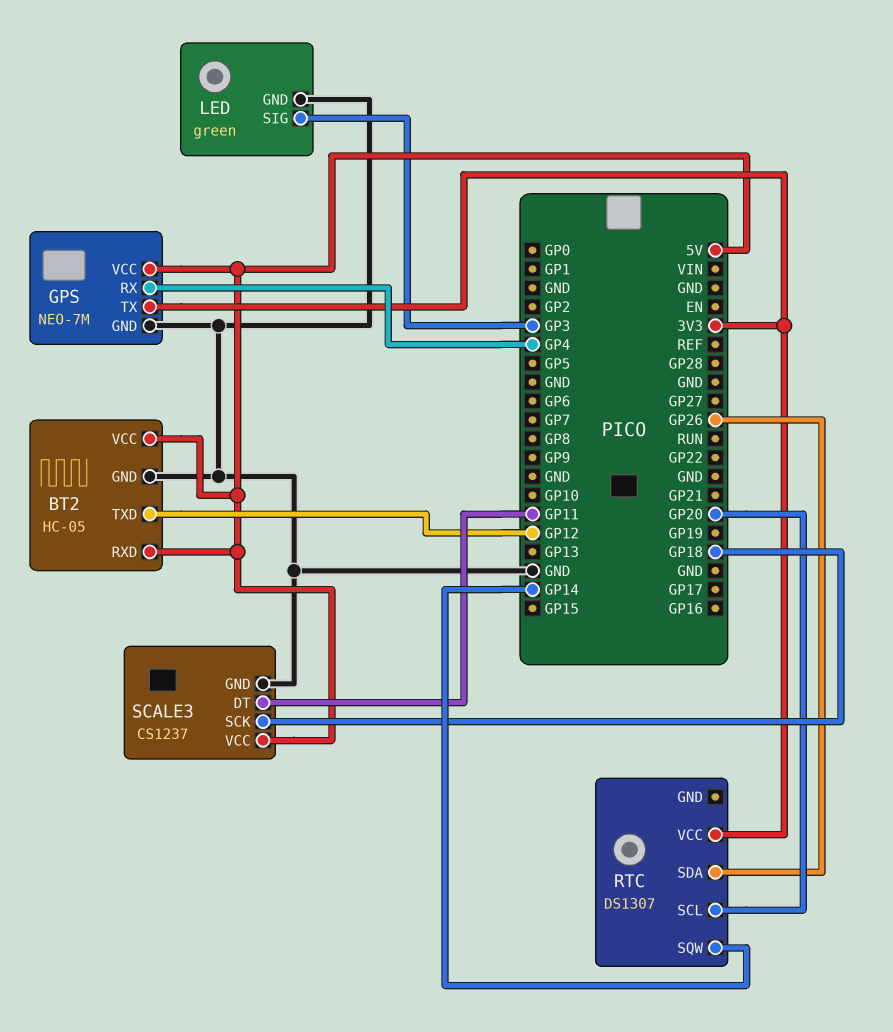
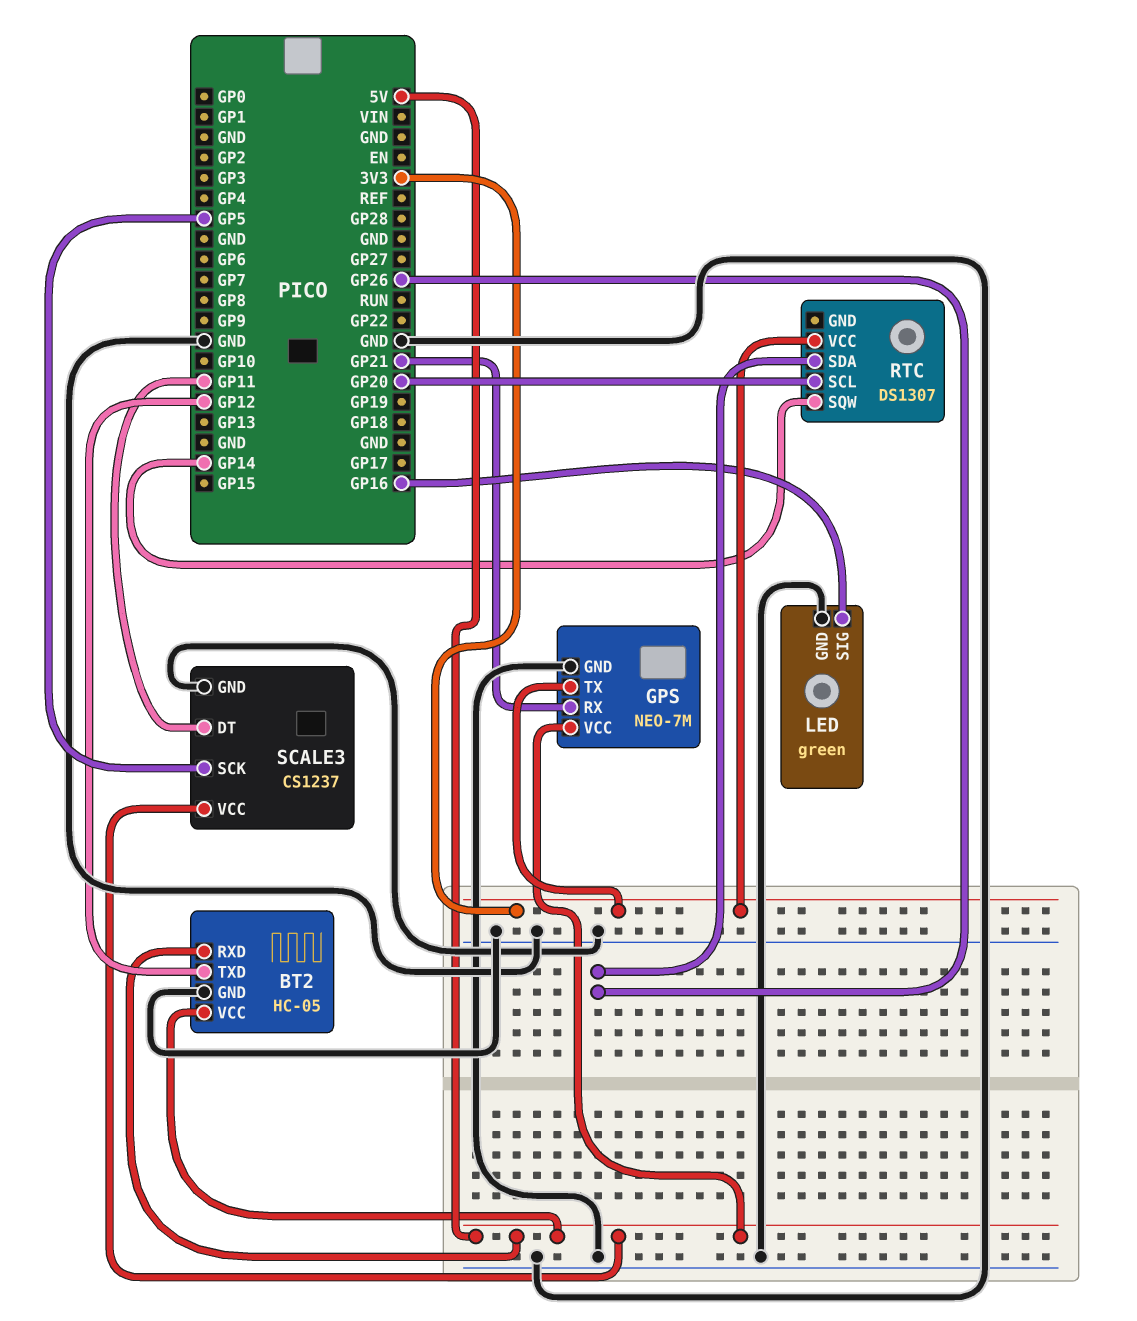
GPS pin RX: GP4 -> GP21
LED pin SIG: GP3 -> GP16
SCALE3 pin SCK: GP18 -> GP5

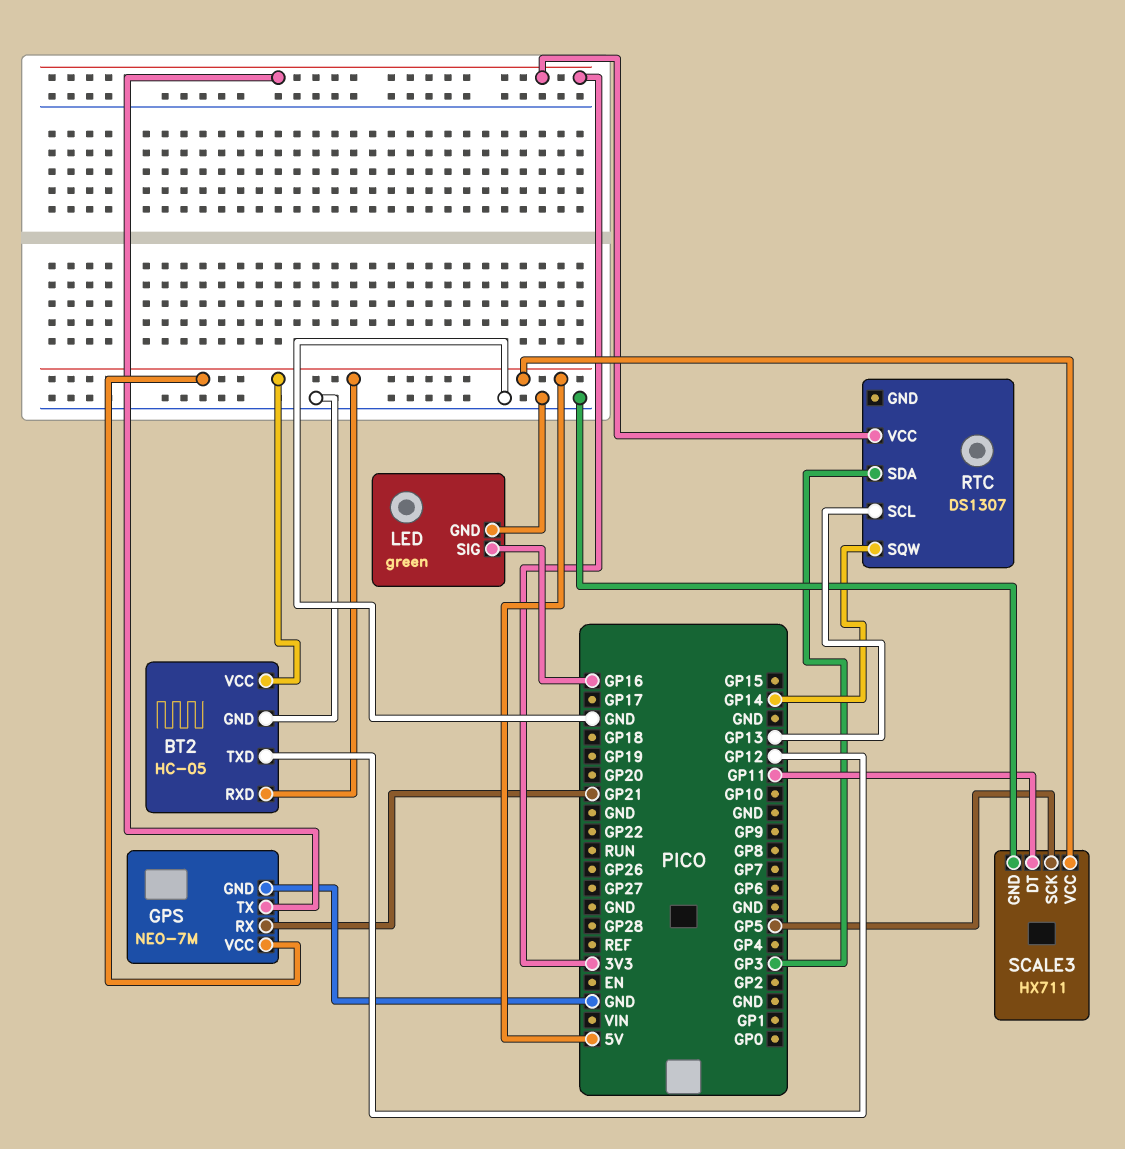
RTC pin SCL: GP20 -> GP13
RTC pin SDA: GP26 -> GP3
SCALE3: CS1237 -> HX711

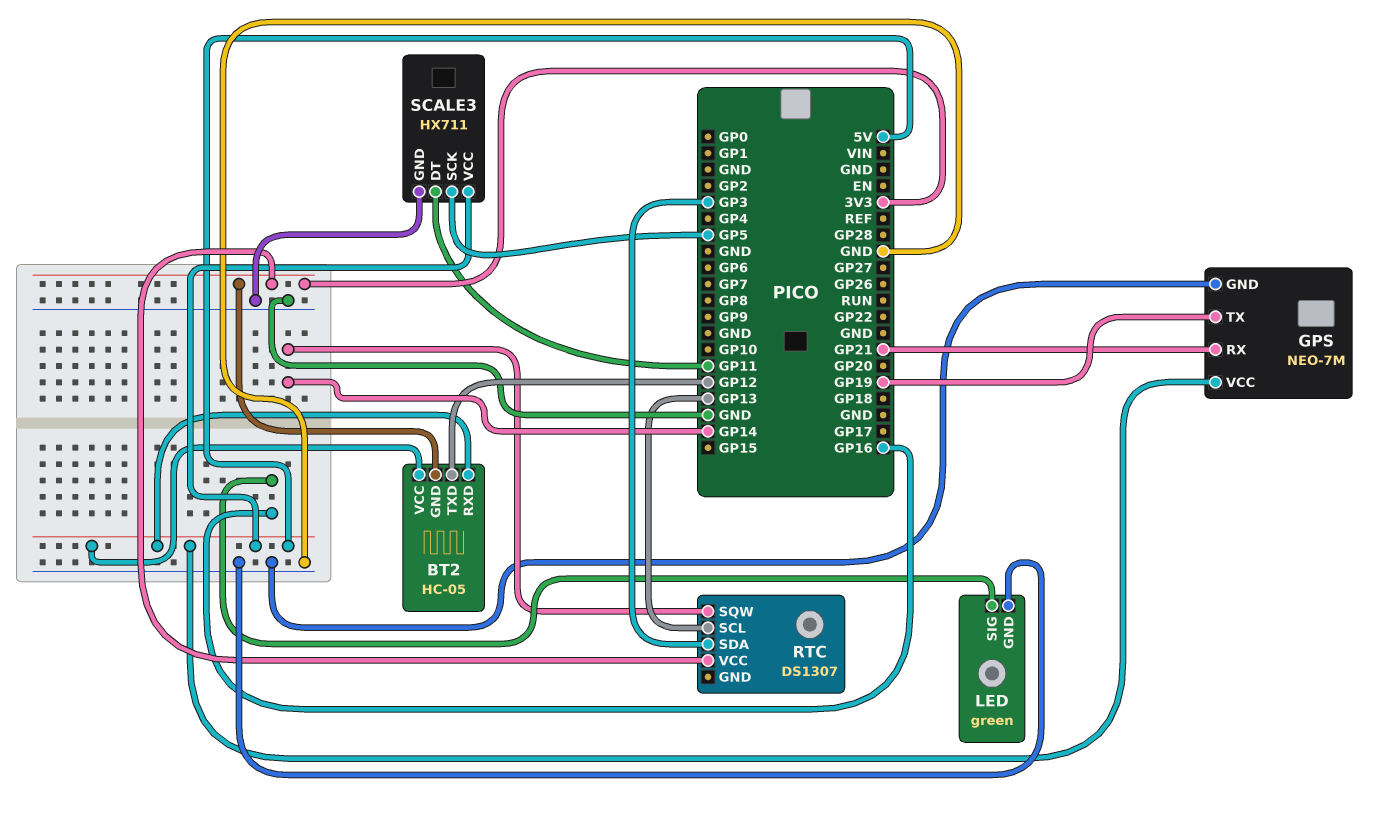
BT2 pin GND: GND -> 3V3
GPS pin TX: 3V3 -> GP19

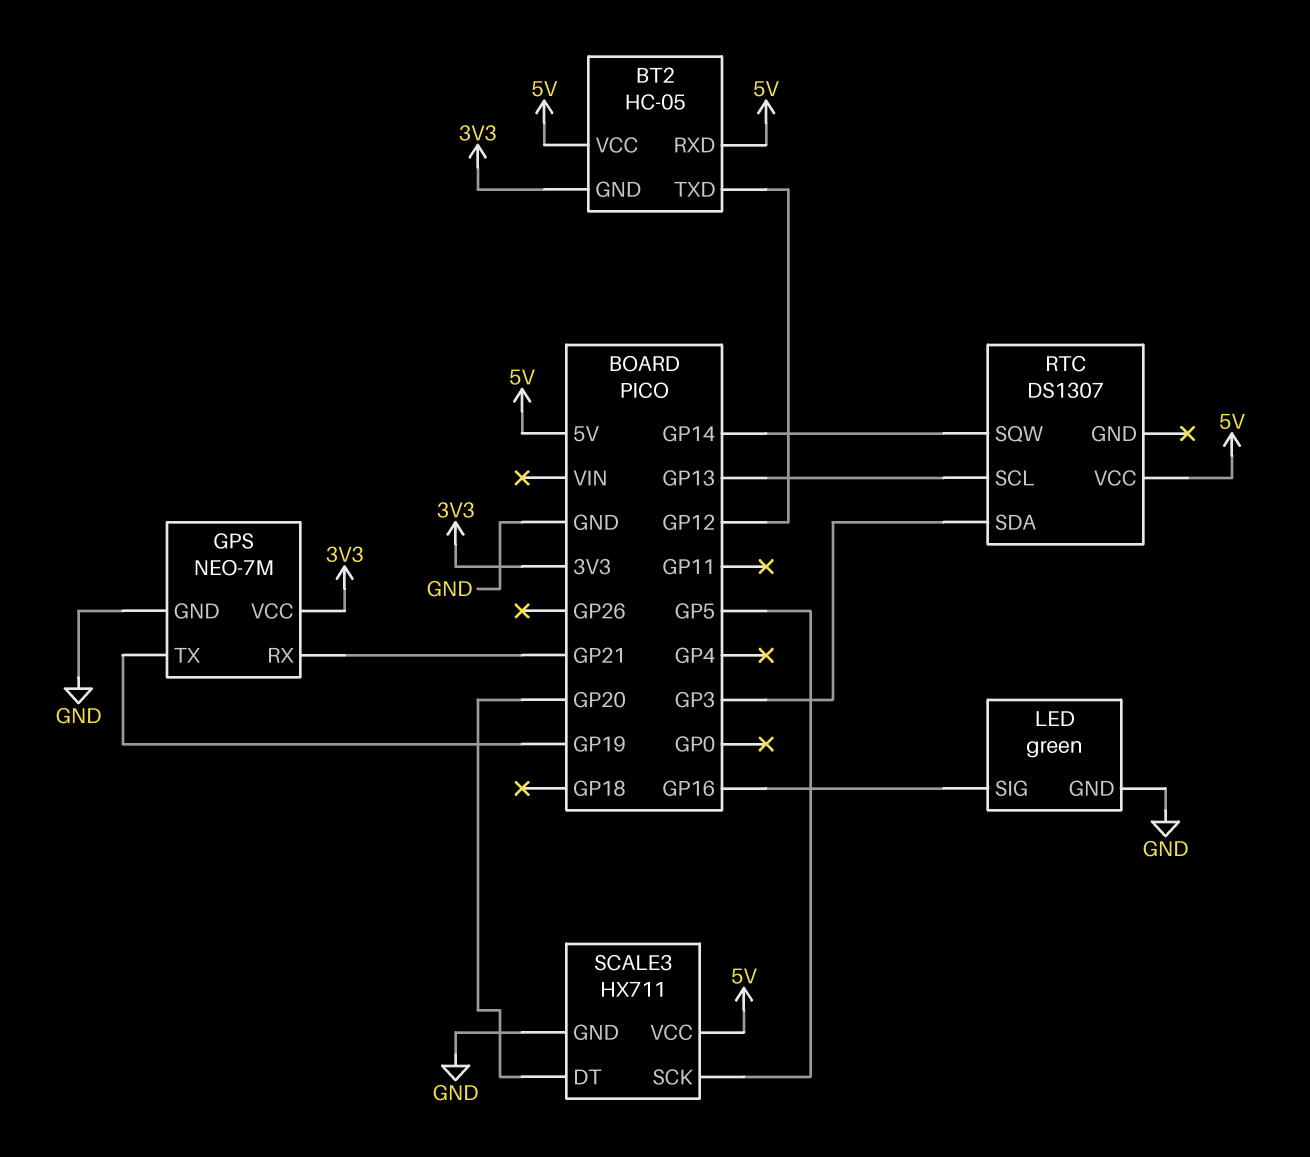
GPS pin VCC: 5V -> 3V3
RTC pin VCC: 3V3 -> 5V
SCALE3 pin DT: GP11 -> GP20

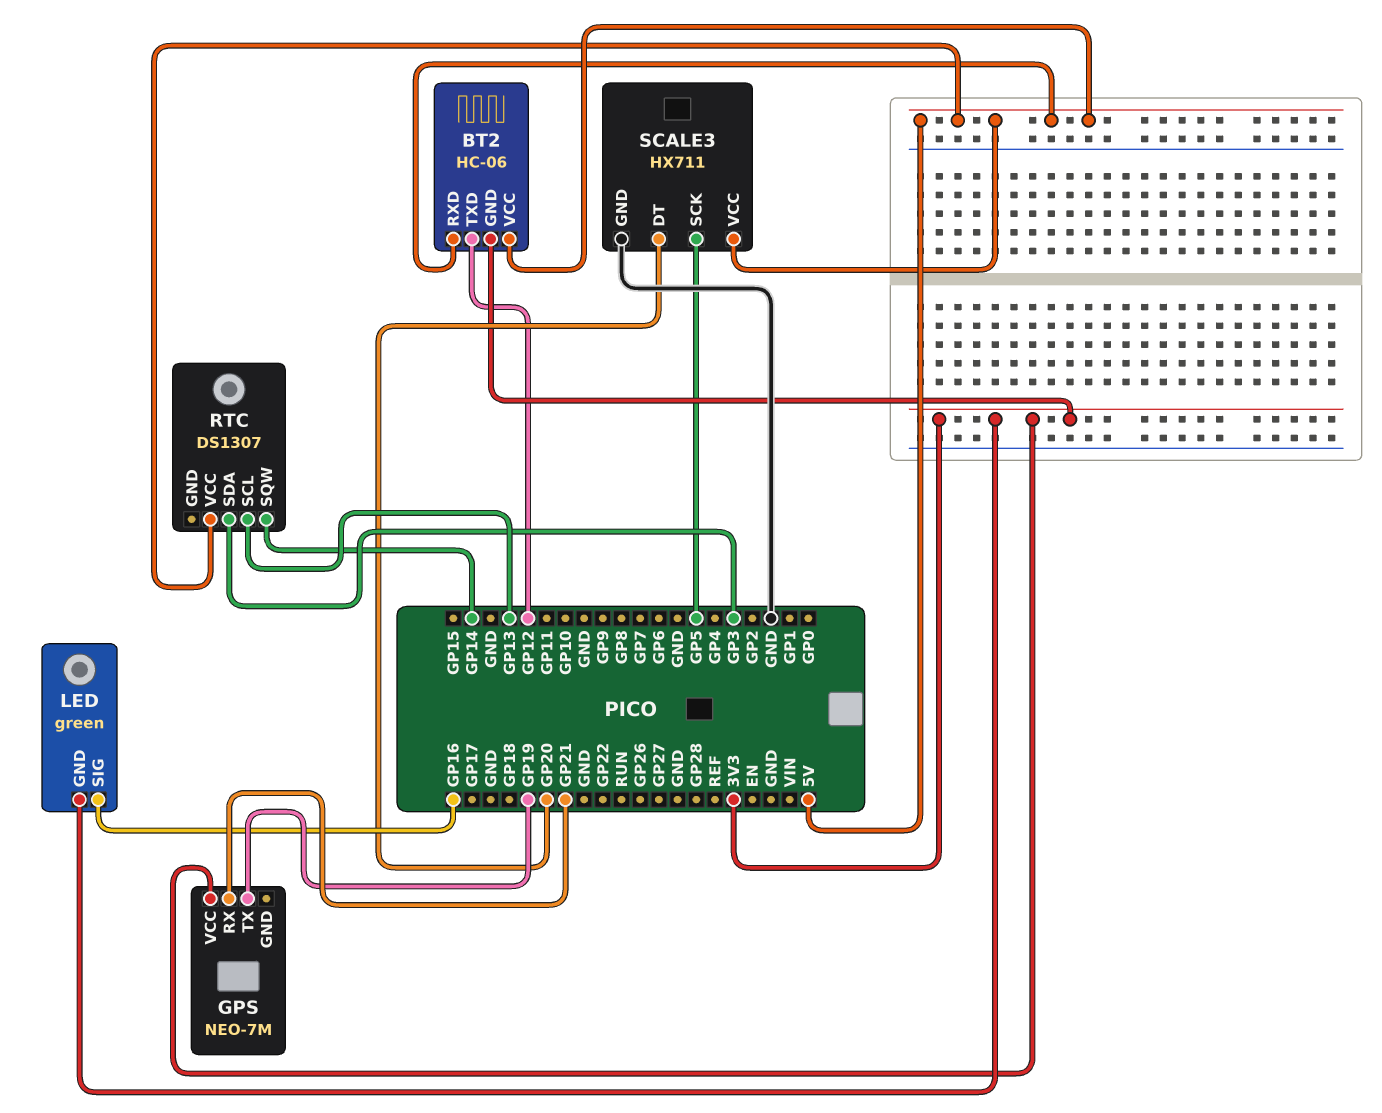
BT2: HC-05 -> HC-06
GPS pin GND: GND -> none
LED pin GND: GND -> 3V3

